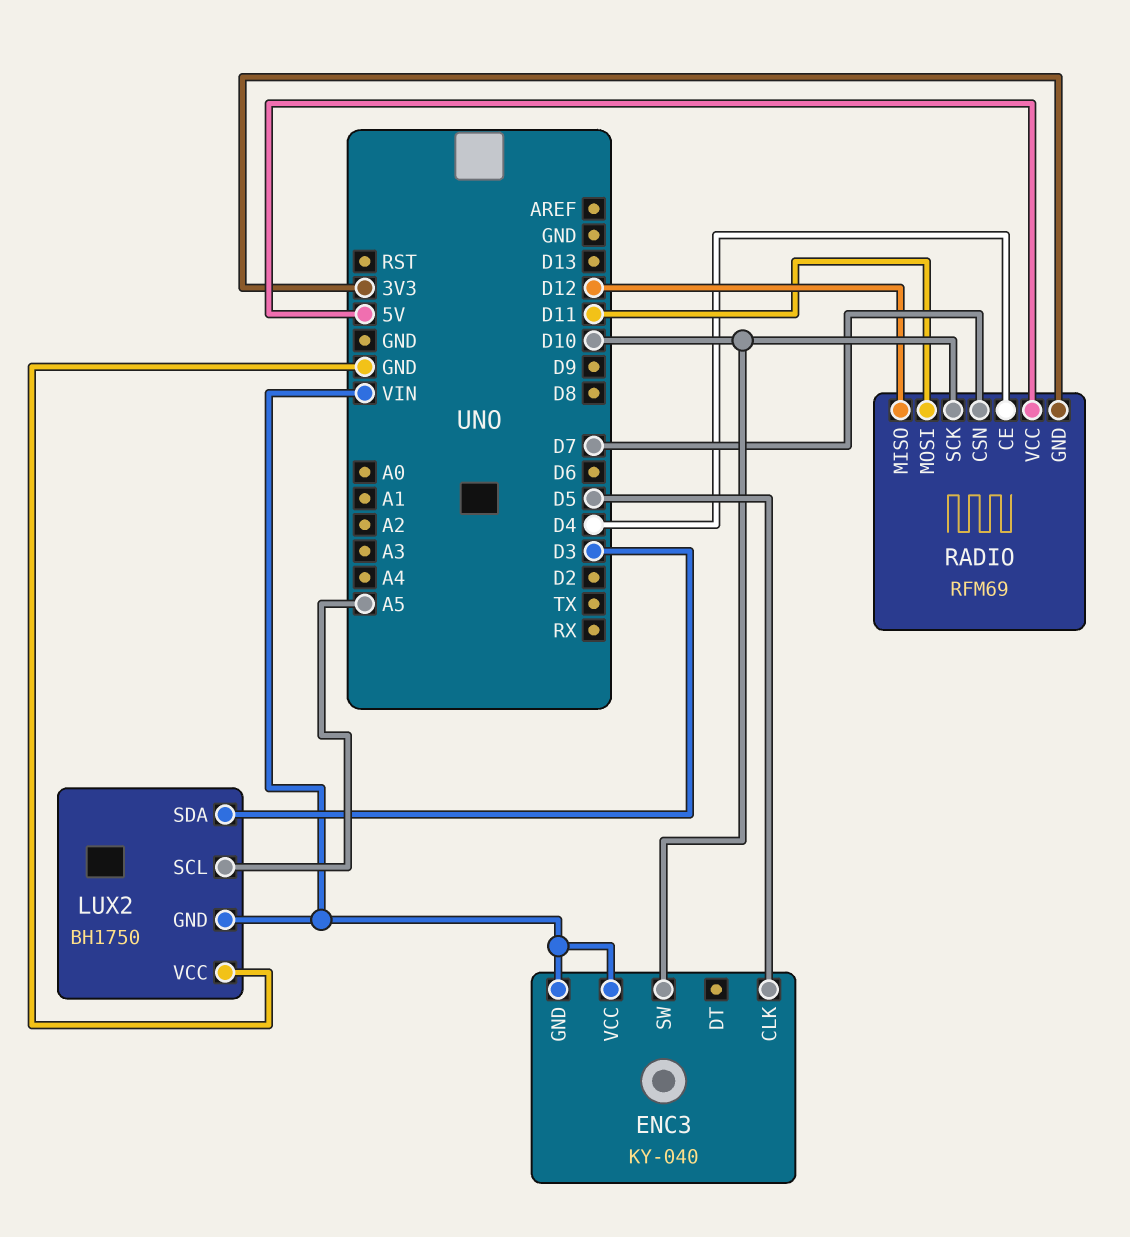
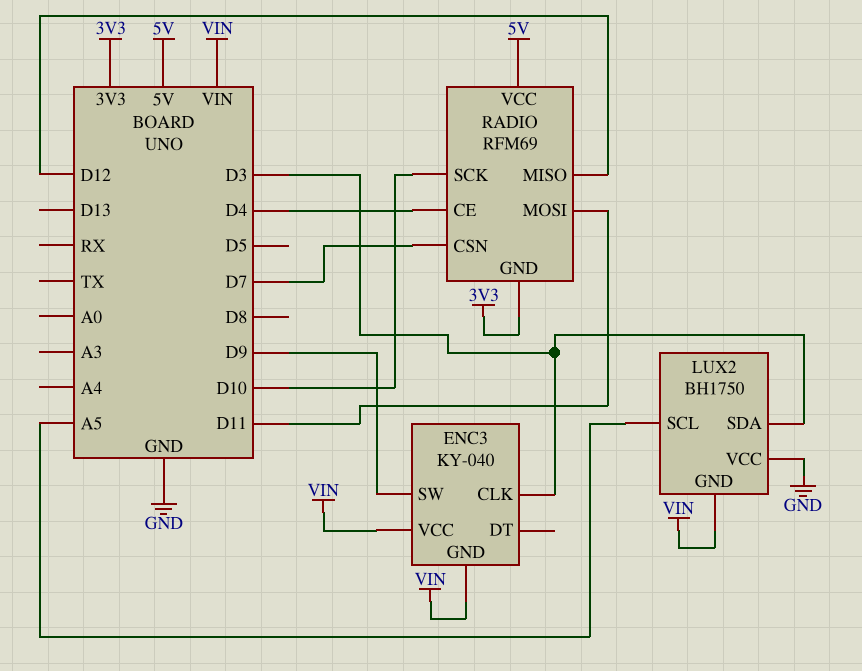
ENC3 pin CLK: D5 -> D3
ENC3 pin SW: D10 -> D9

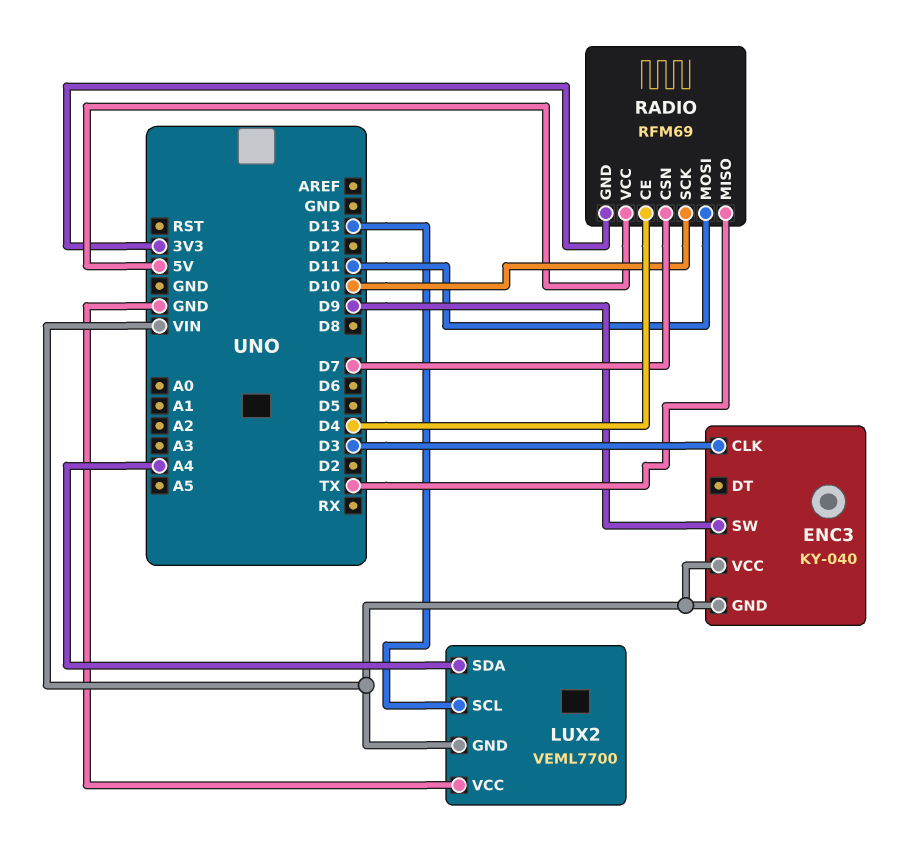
LUX2: BH1750 -> VEML7700
LUX2 pin SCL: A5 -> D13
LUX2 pin SDA: D3 -> A4
RADIO pin MISO: D12 -> TX

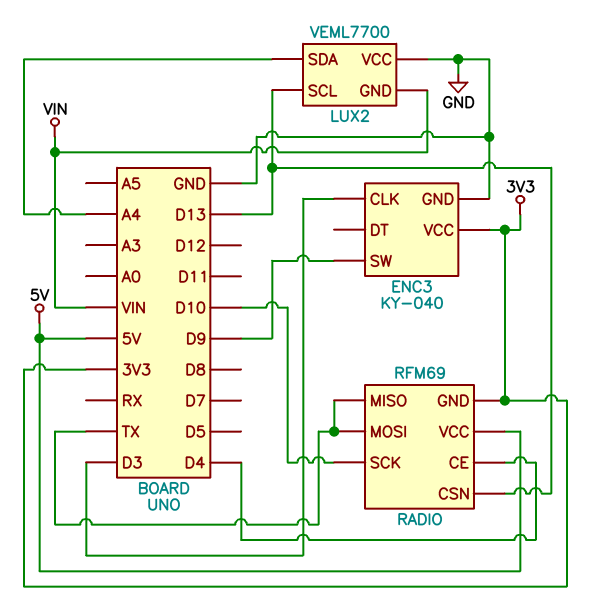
ENC3 pin GND: VIN -> GND
ENC3 pin VCC: VIN -> 3V3
RADIO pin CSN: D7 -> D13
RADIO pin MOSI: D11 -> TX

